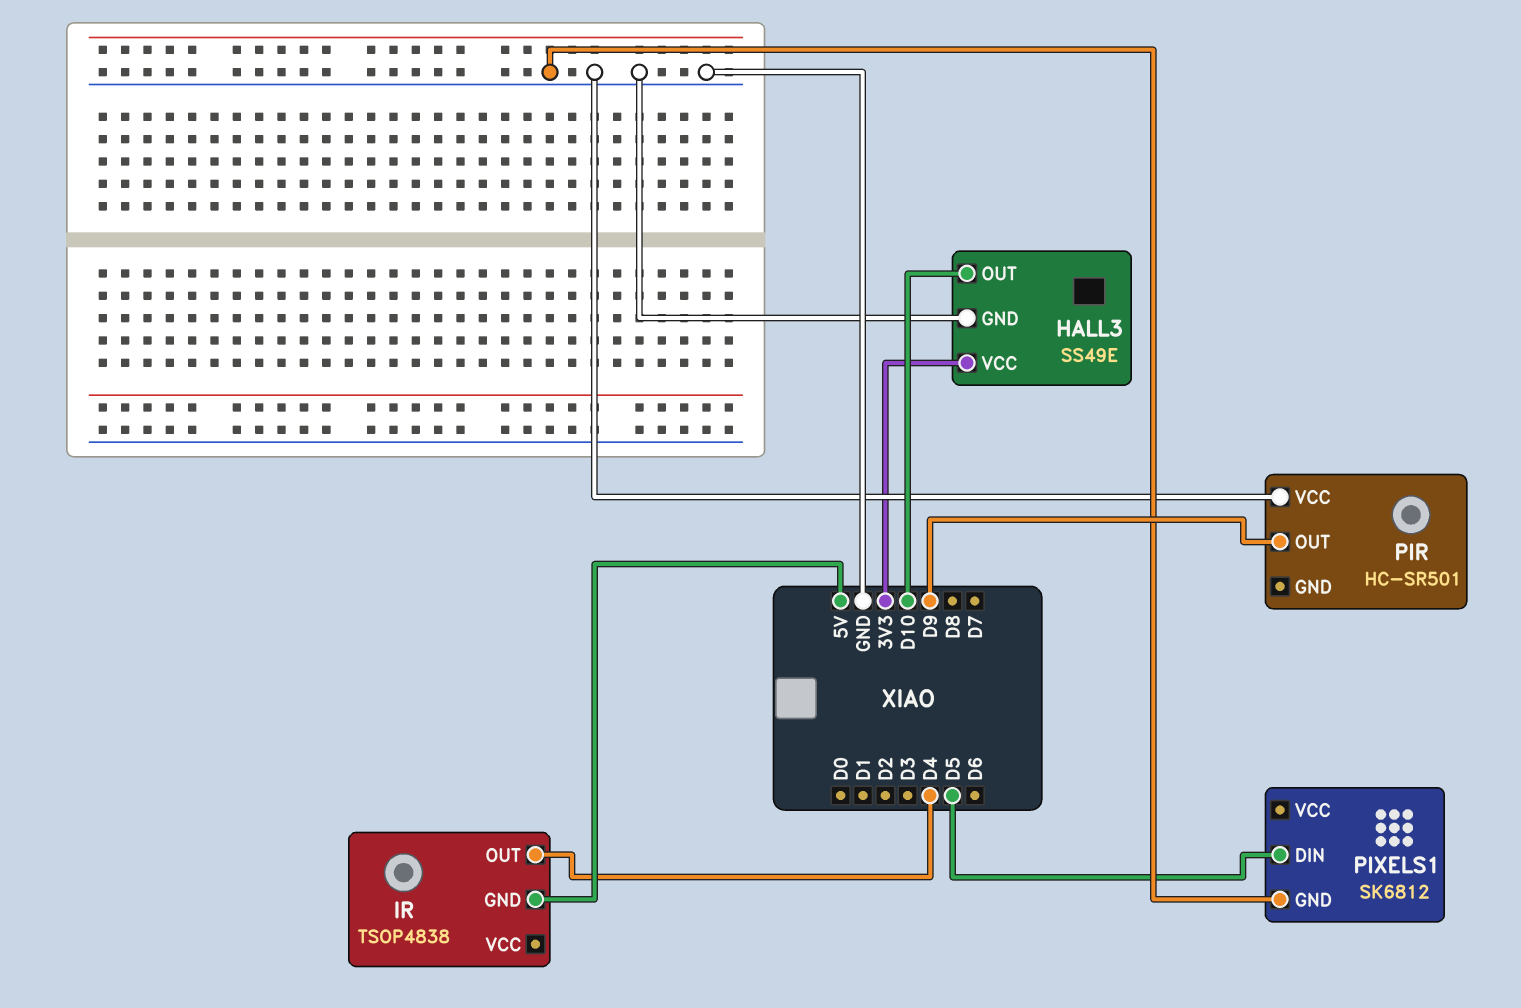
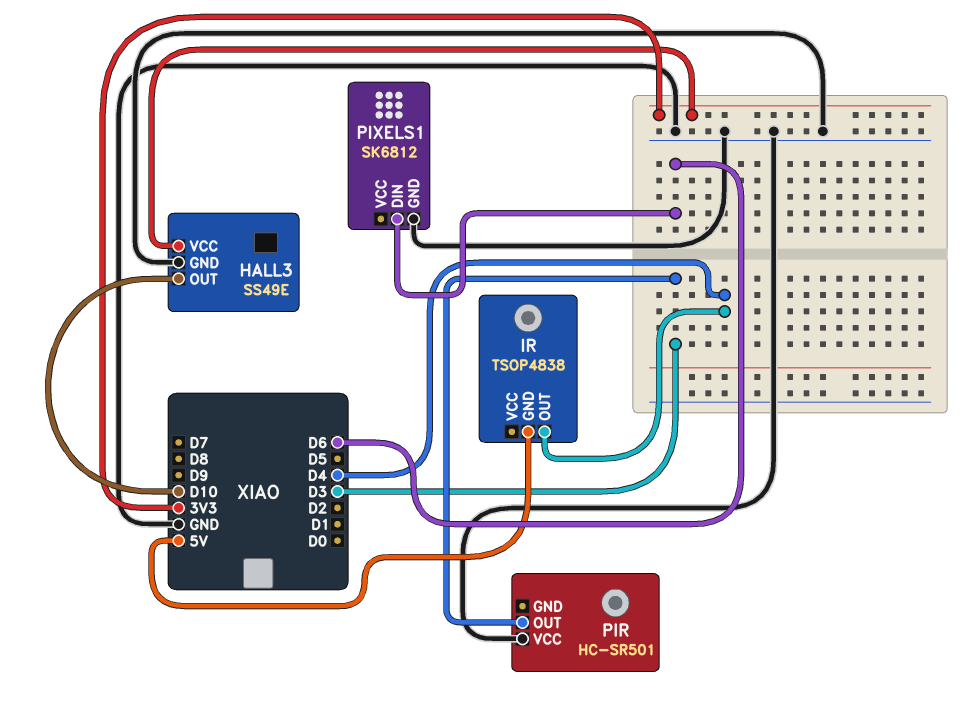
PIR pin OUT: D9 -> D3
PIXELS1 pin DIN: D5 -> D6

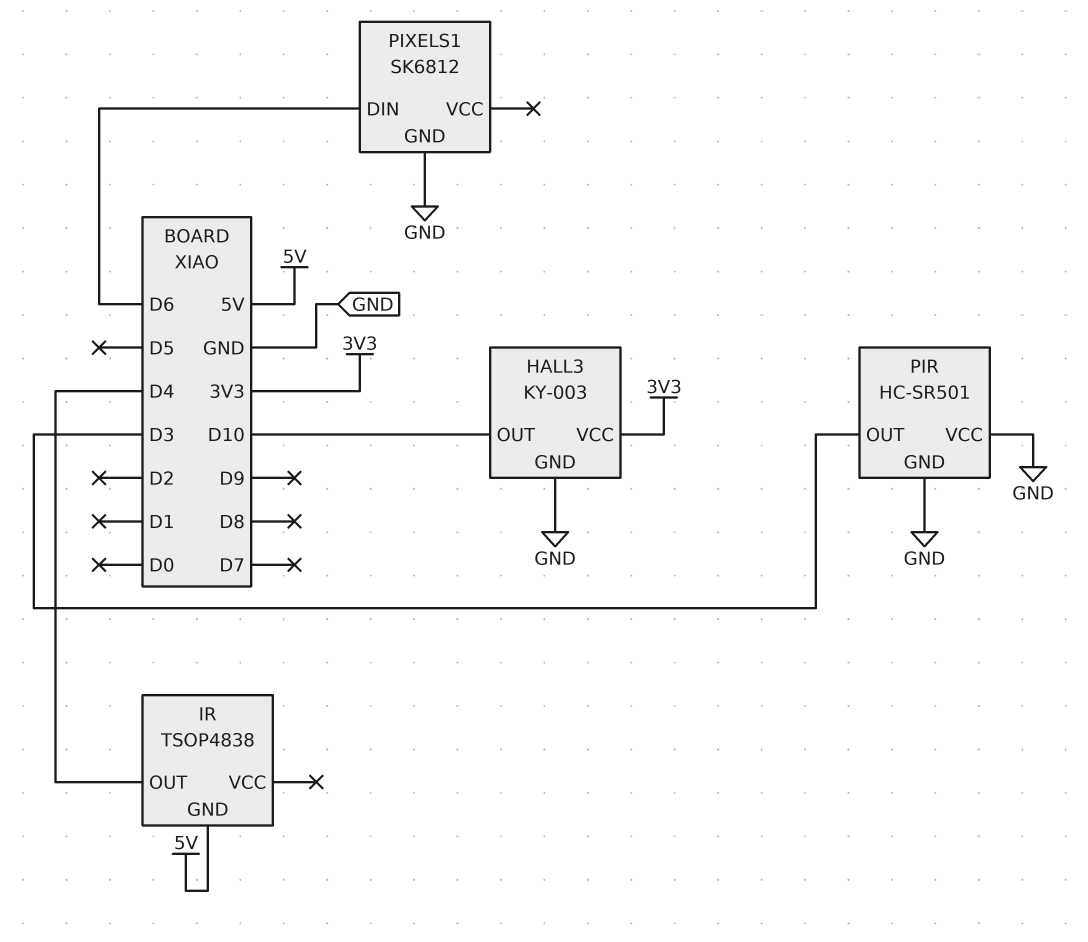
HALL3: SS49E -> KY-003
PIR pin GND: none -> GND

